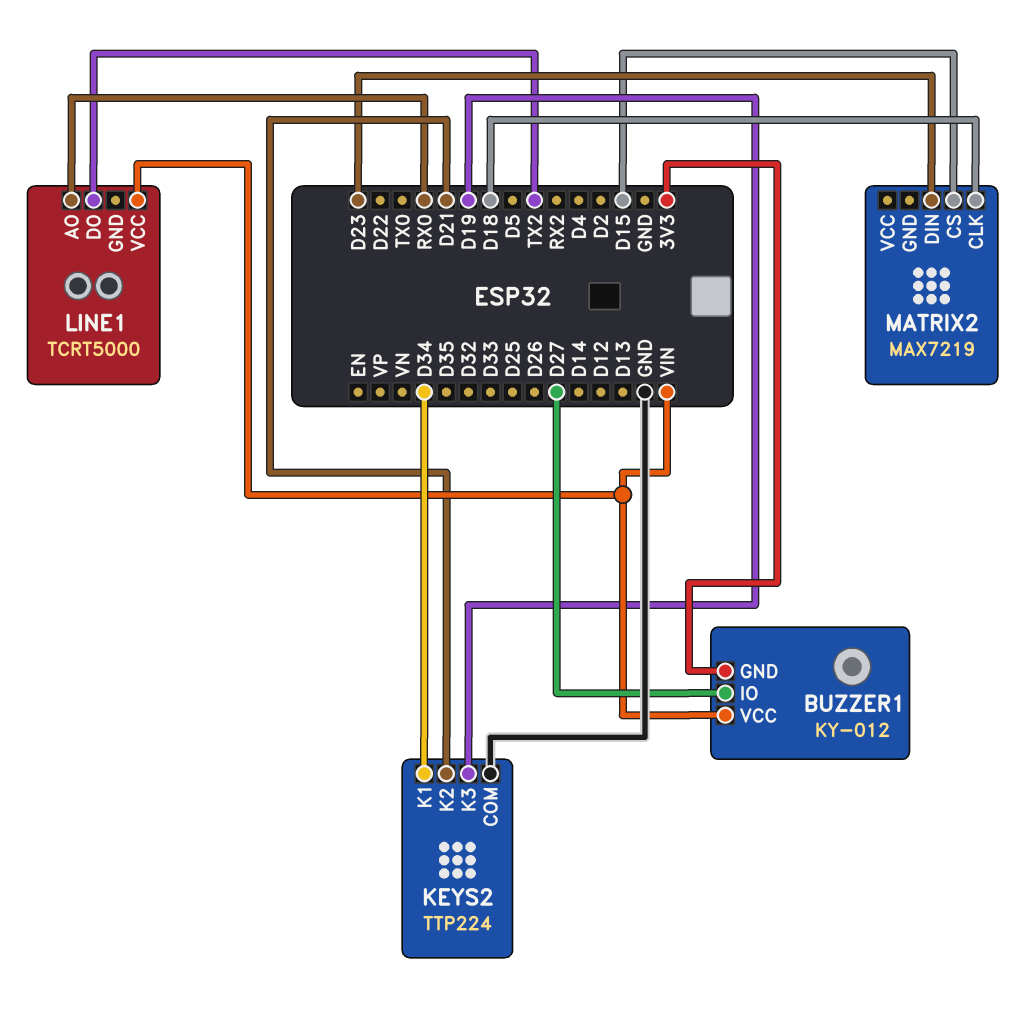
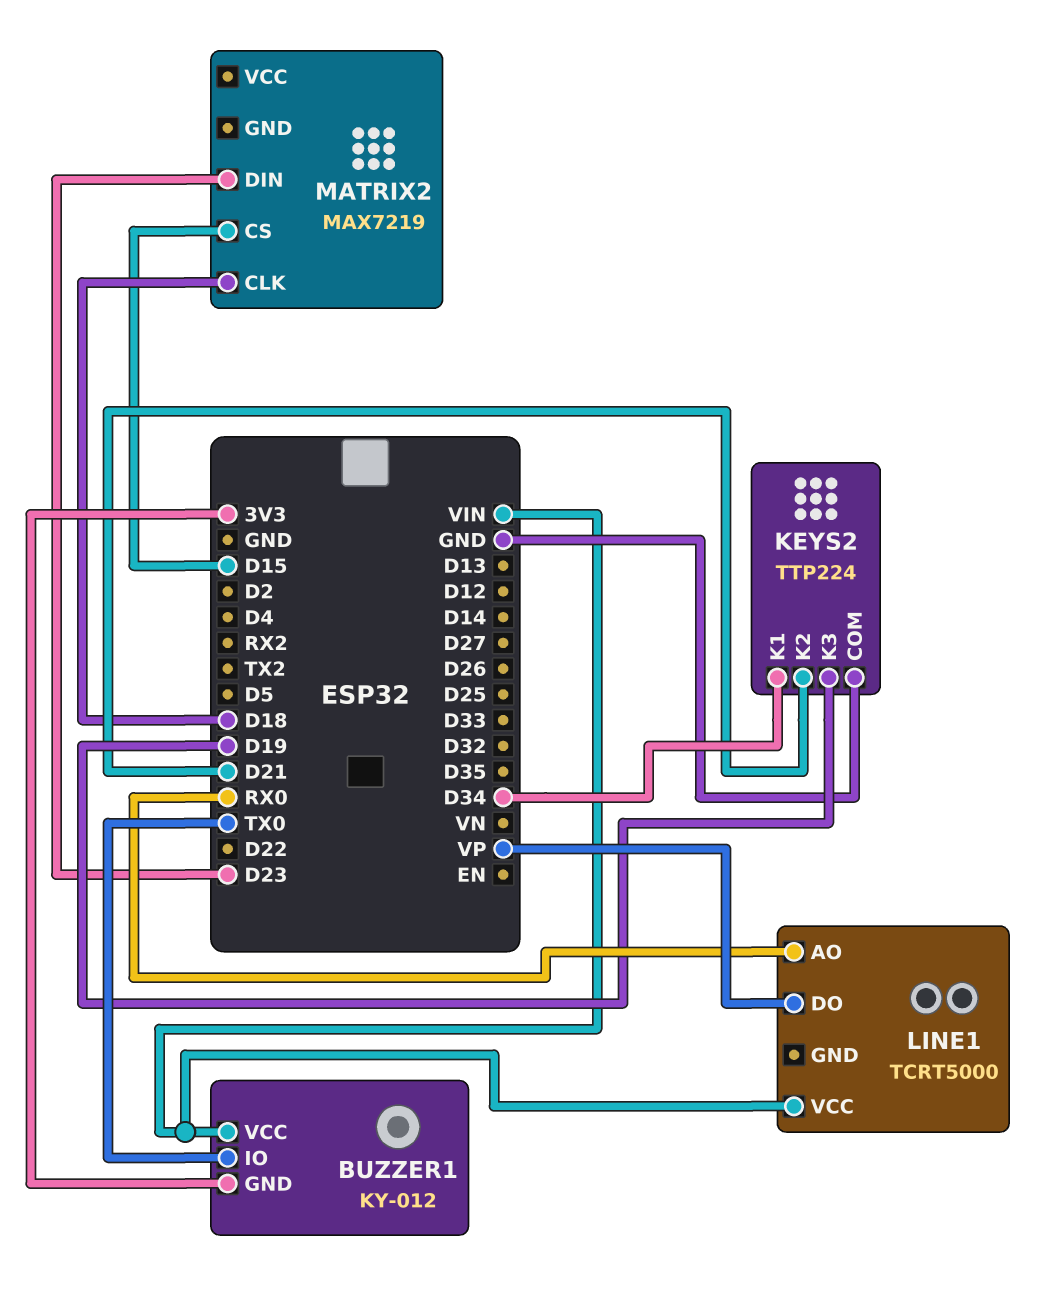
BUZZER1 pin IO: D27 -> TX0
LINE1 pin DO: TX2 -> VP

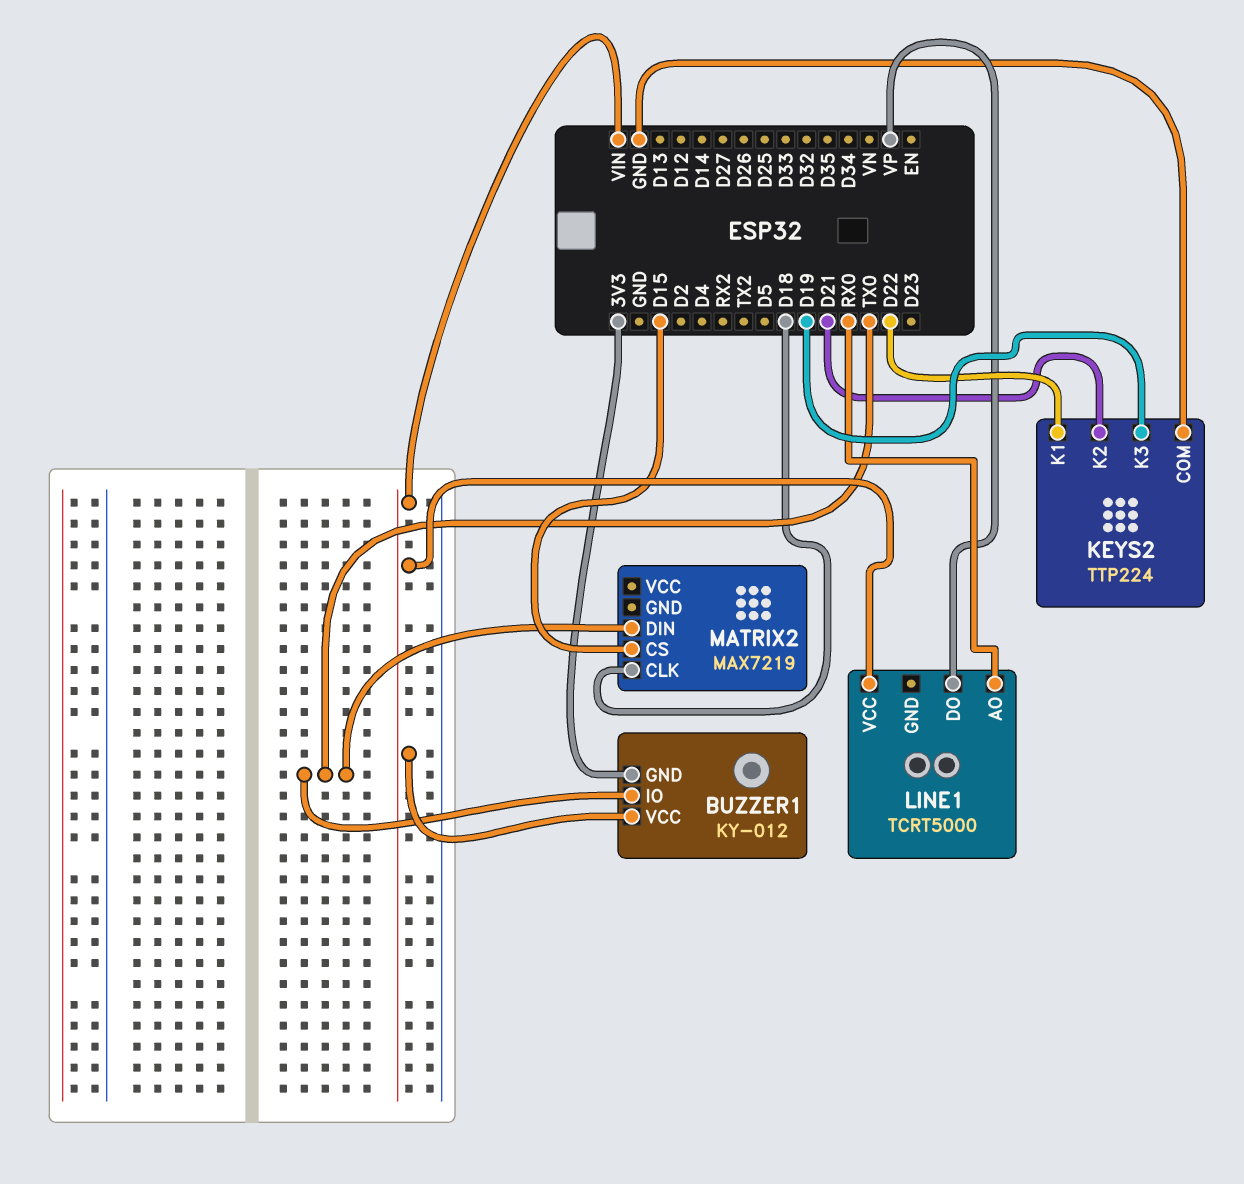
KEYS2 pin K1: D34 -> D22
MATRIX2 pin DIN: D23 -> TX0

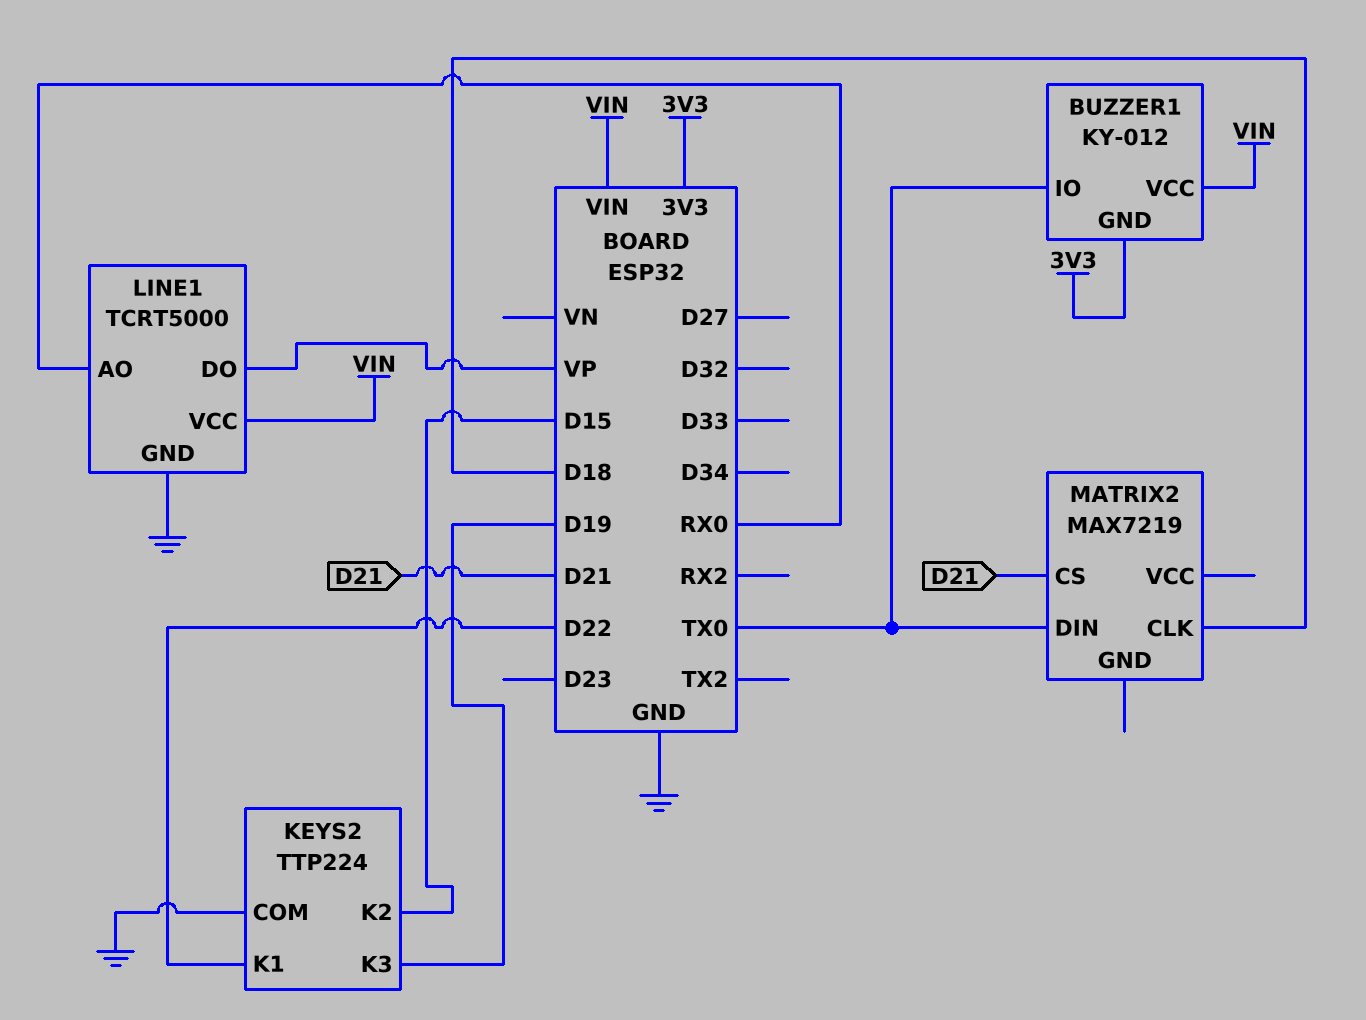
KEYS2 pin K2: D21 -> D15
LINE1 pin GND: none -> GND
MATRIX2 pin CS: D15 -> D21

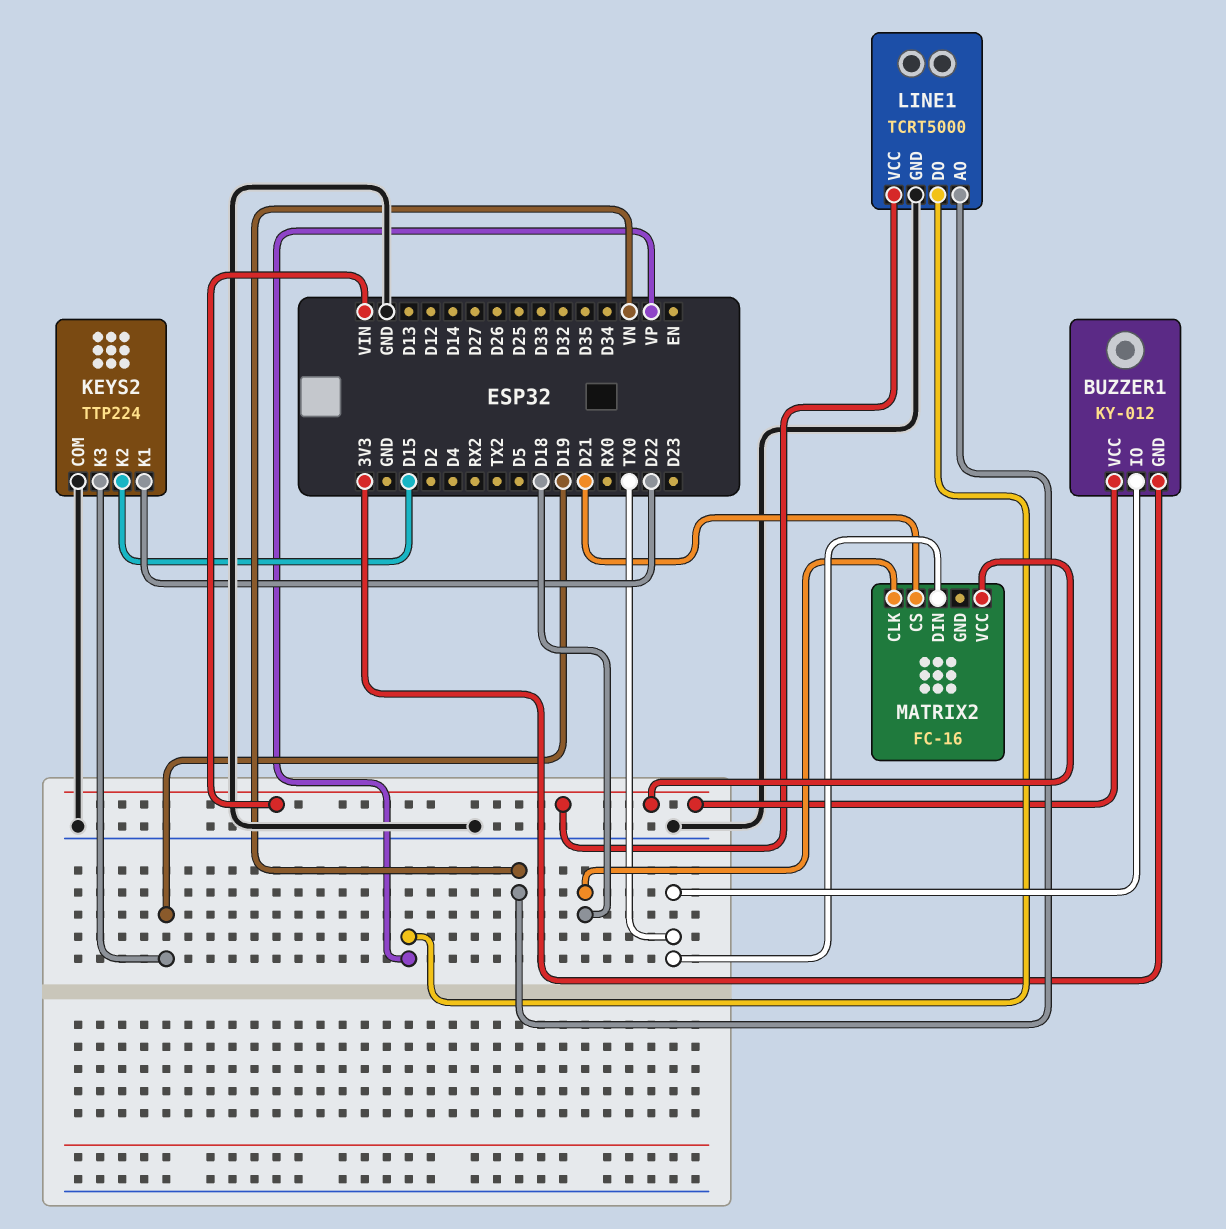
LINE1 pin AO: RX0 -> VN
MATRIX2: MAX7219 -> FC-16
MATRIX2 pin VCC: none -> VIN

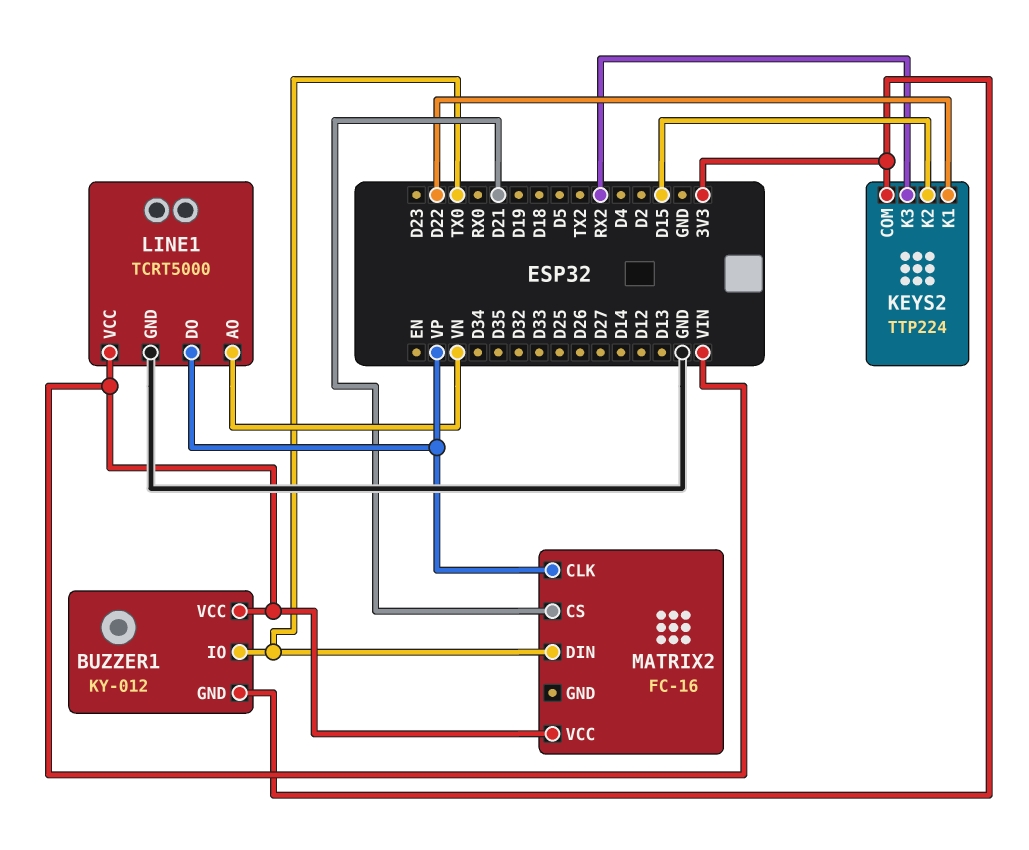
KEYS2 pin COM: GND -> 3V3
KEYS2 pin K3: D19 -> RX2
MATRIX2 pin CLK: D18 -> VP

